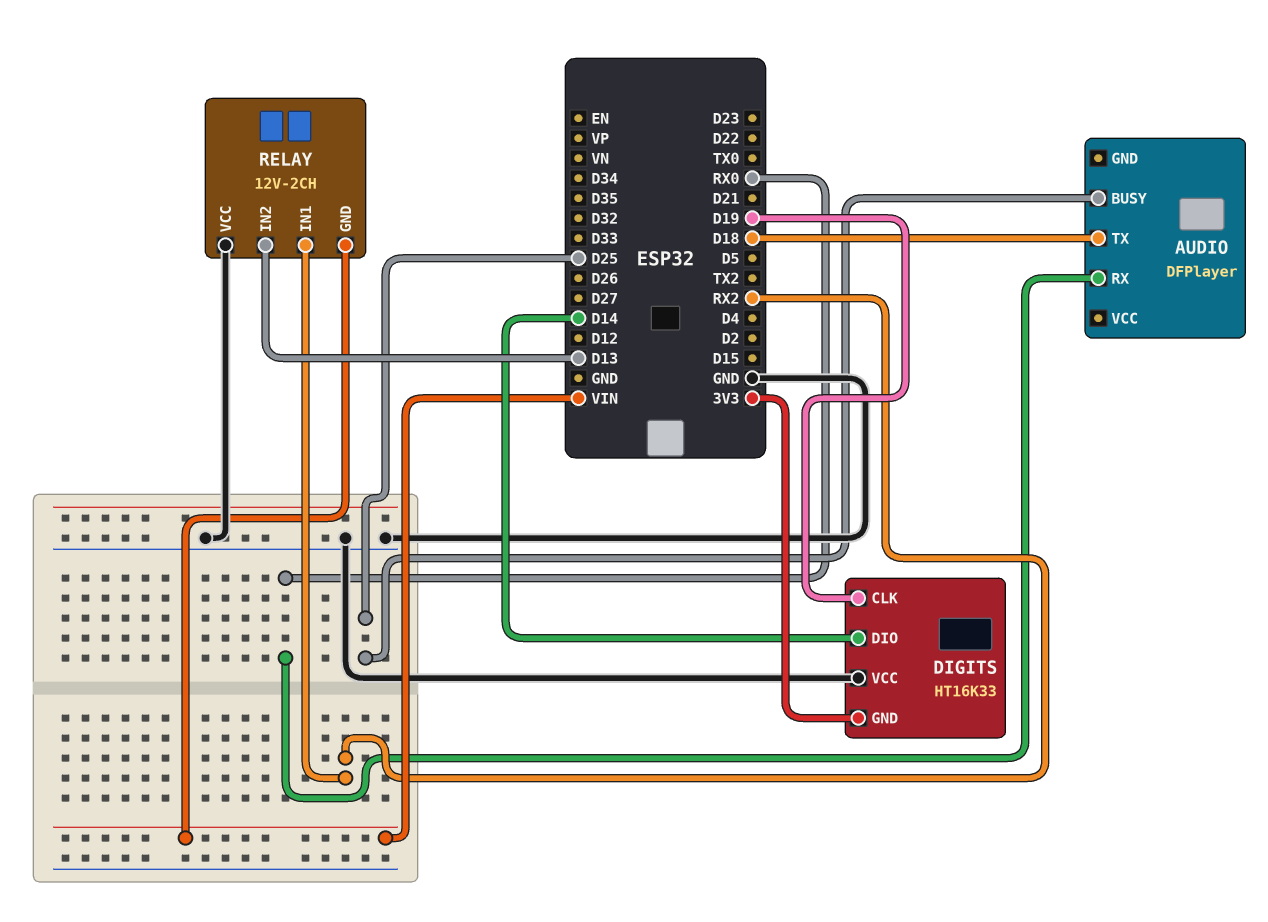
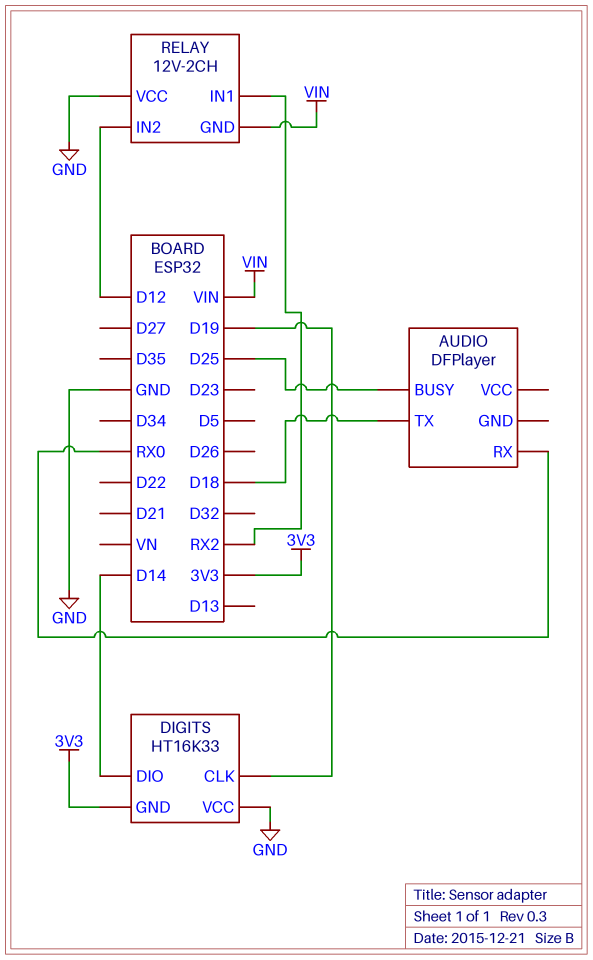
RELAY pin IN2: D13 -> D12

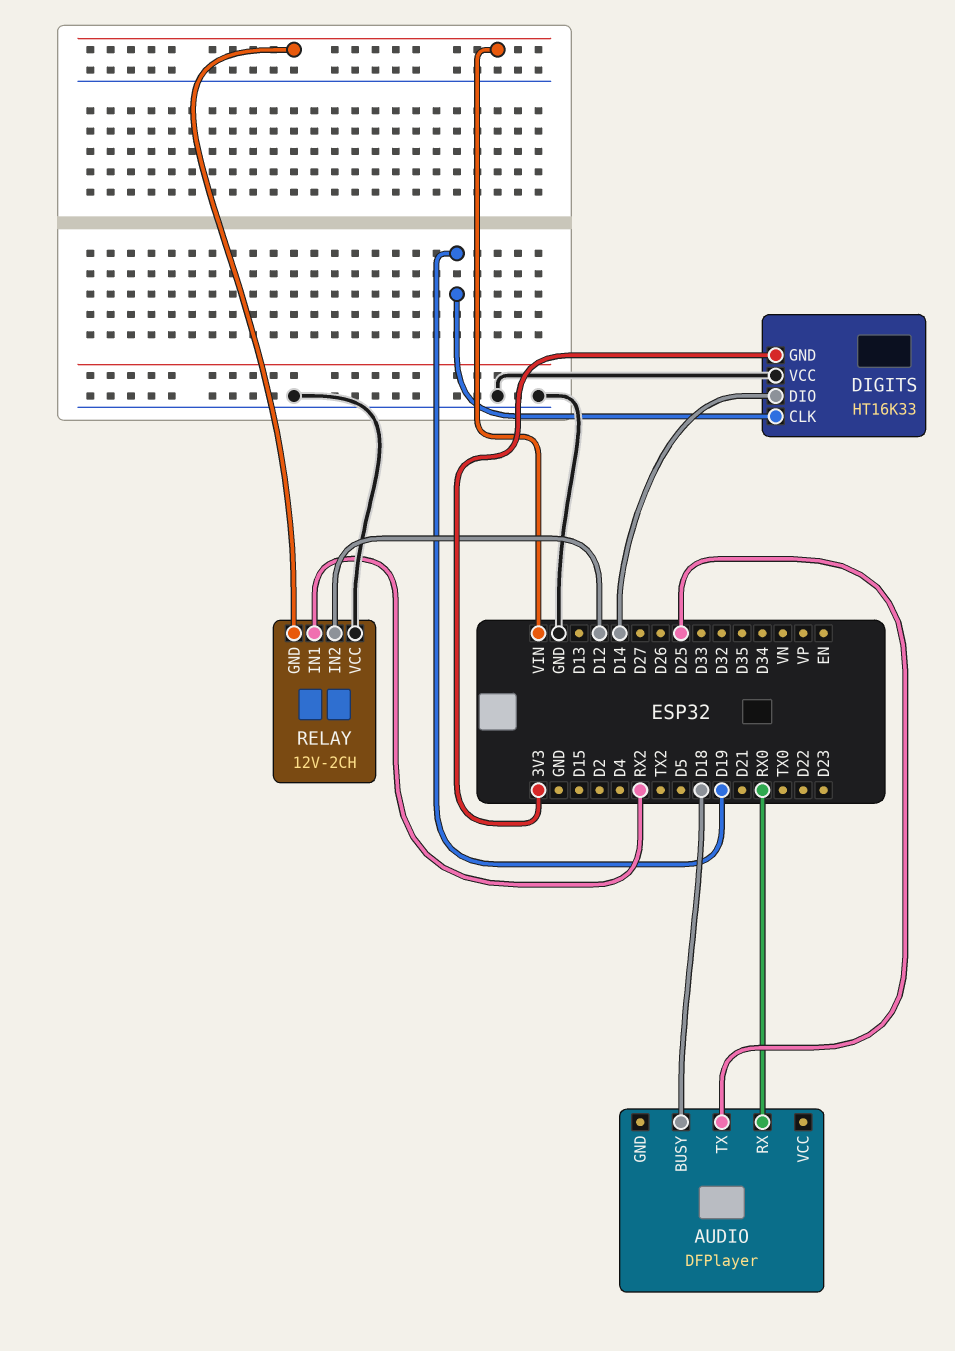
AUDIO pin BUSY: D25 -> D18
AUDIO pin TX: D18 -> D25

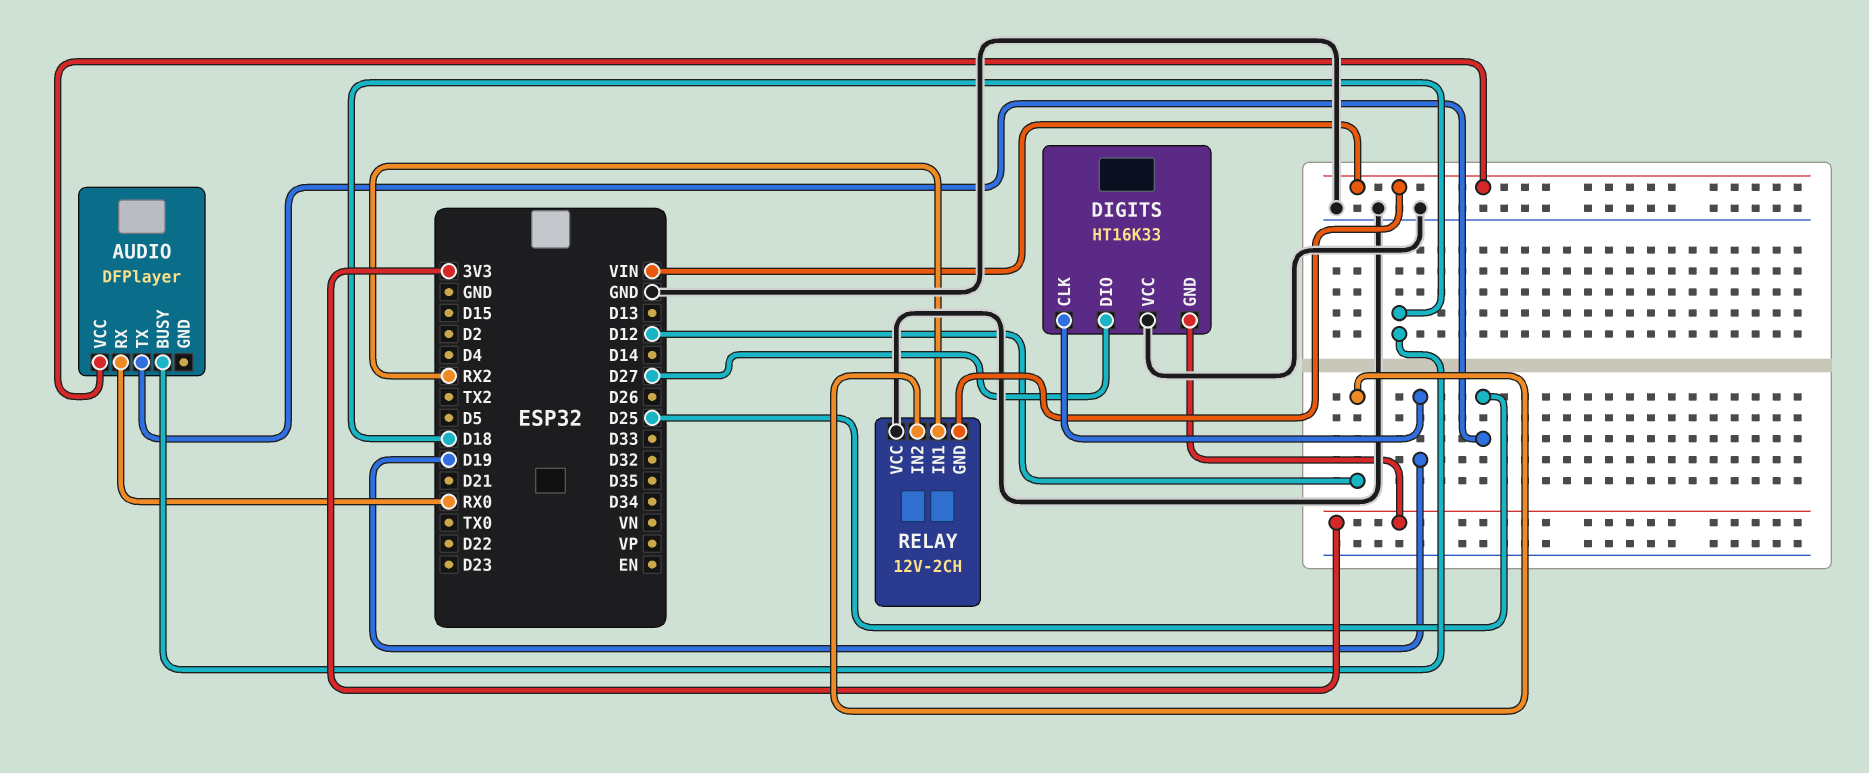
AUDIO pin VCC: none -> VIN
DIGITS pin DIO: D14 -> D27

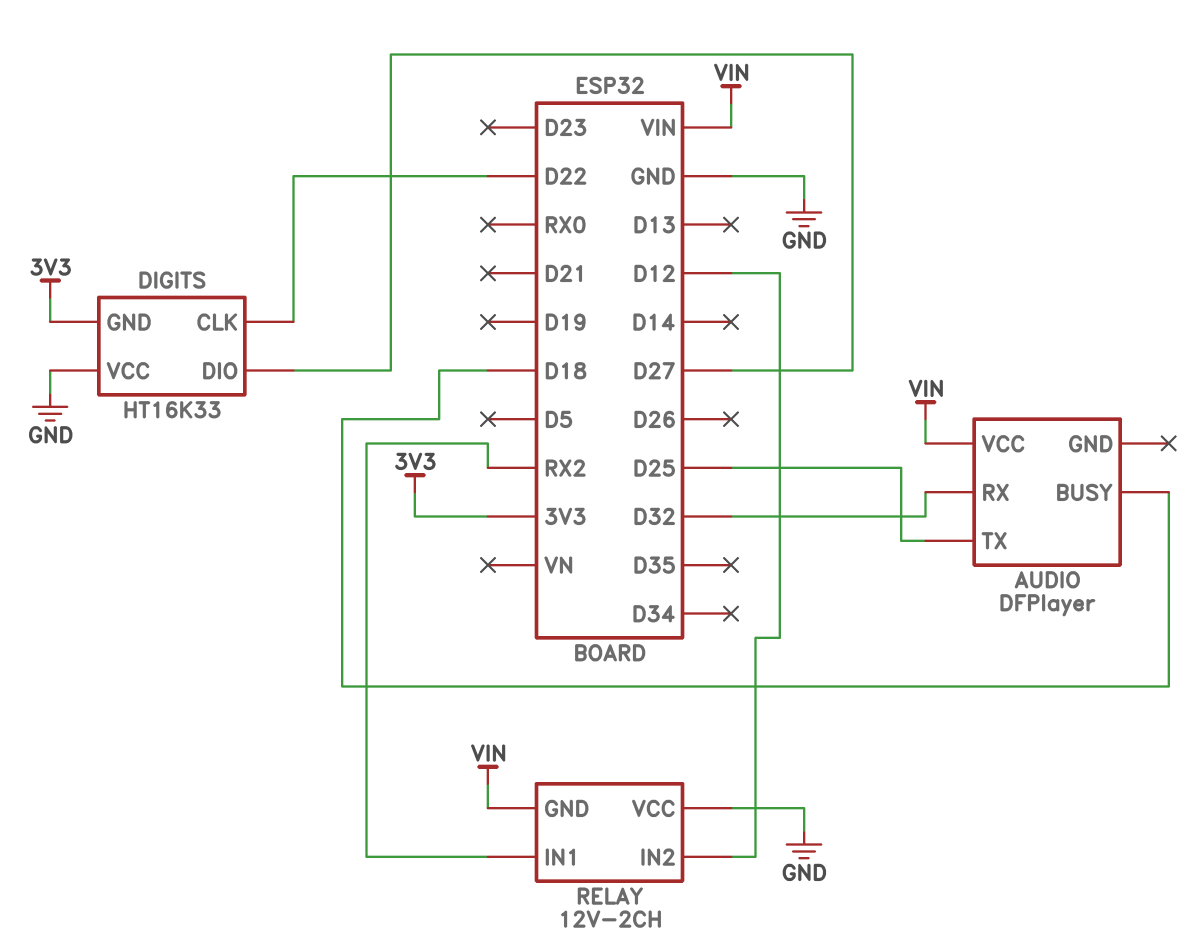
AUDIO pin RX: RX0 -> D32
DIGITS pin CLK: D19 -> D22

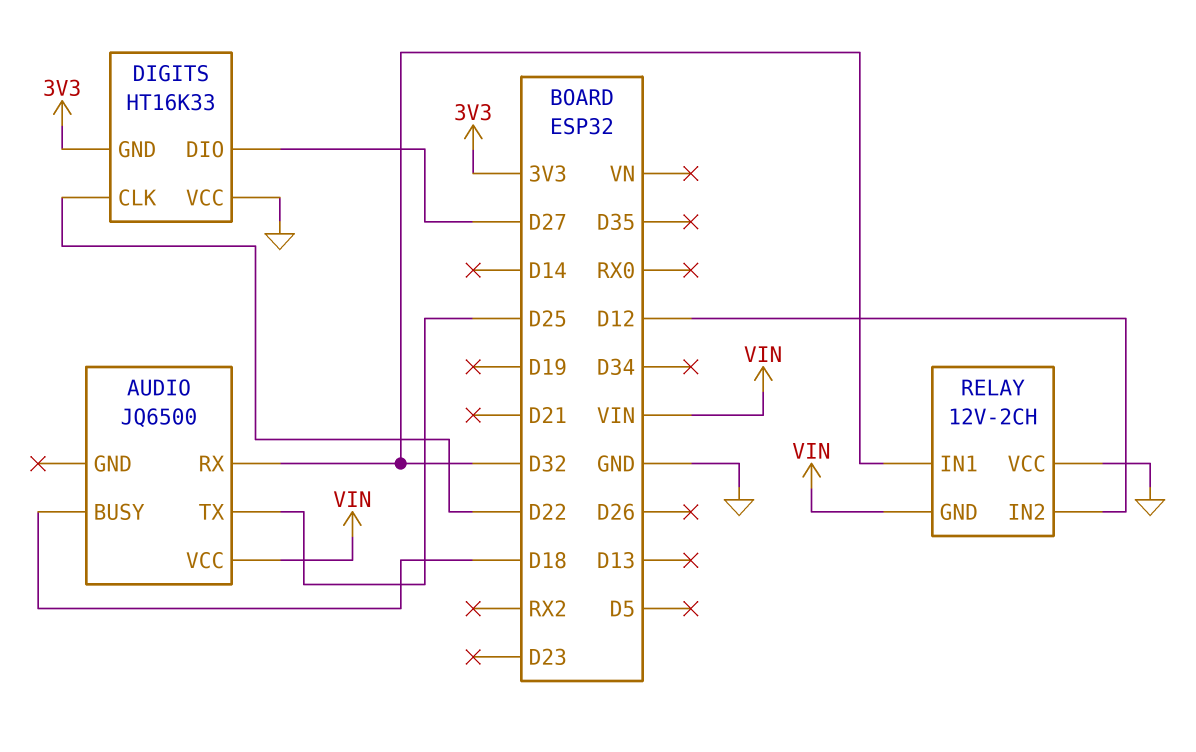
AUDIO: DFPlayer -> JQ6500
RELAY pin IN1: RX2 -> D32

